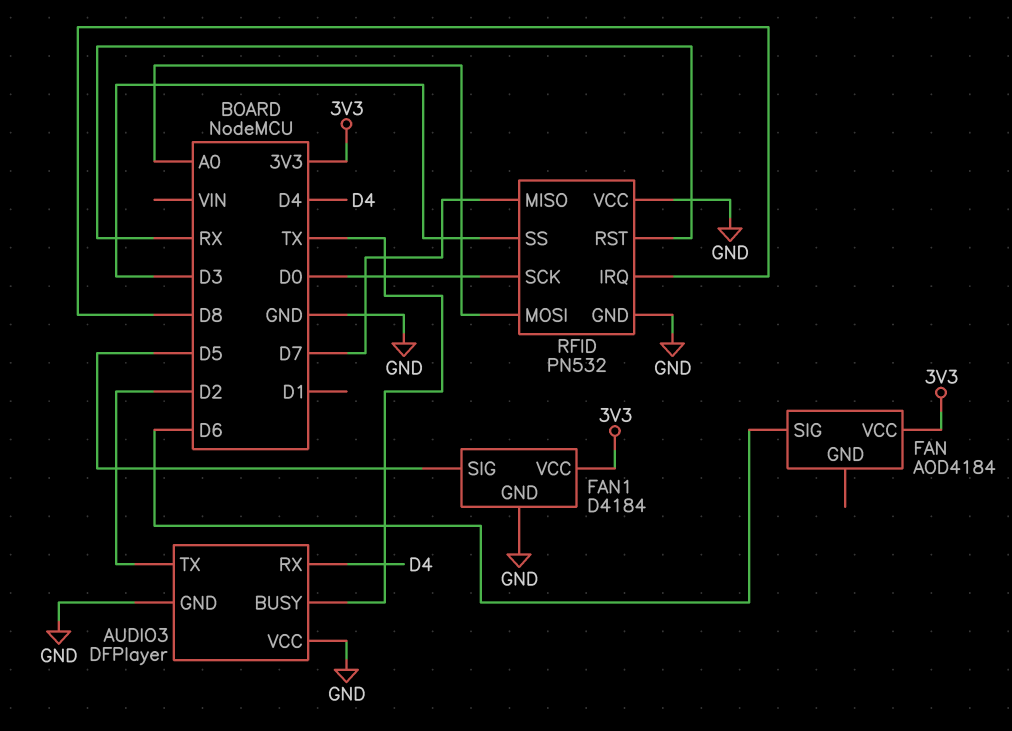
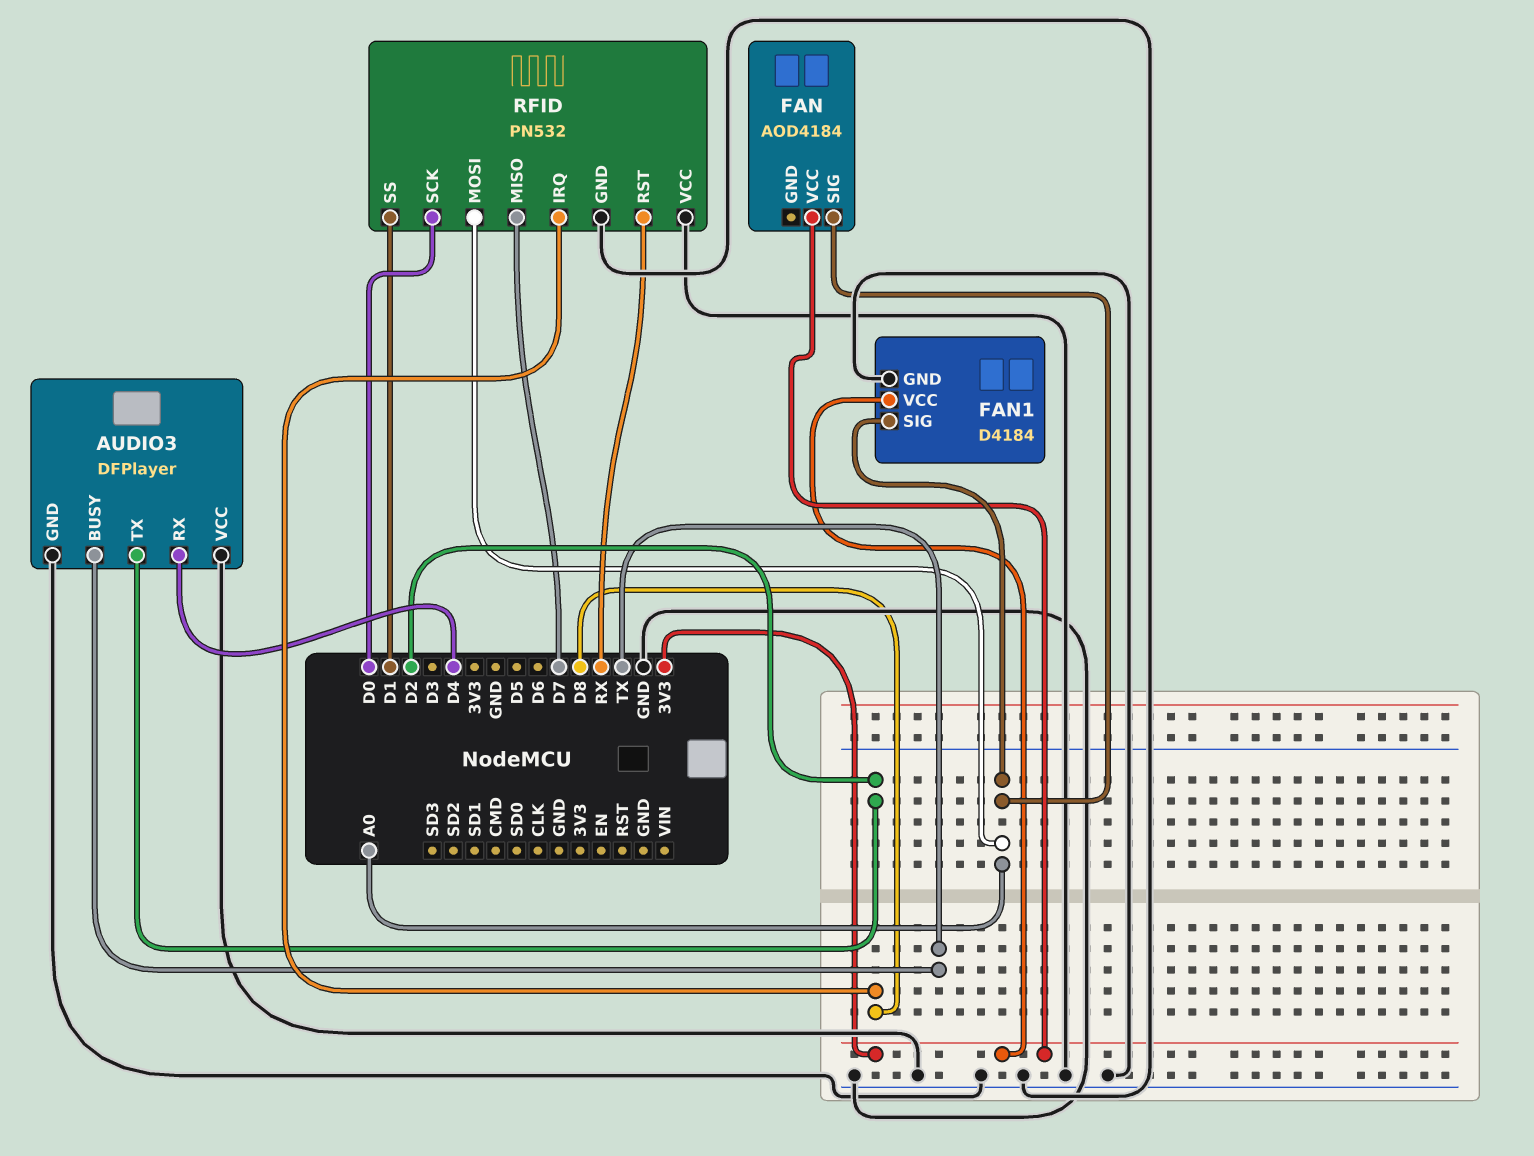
FAN pin SIG: D6 -> A0
FAN1 pin SIG: D5 -> A0
RFID pin SS: D3 -> D1

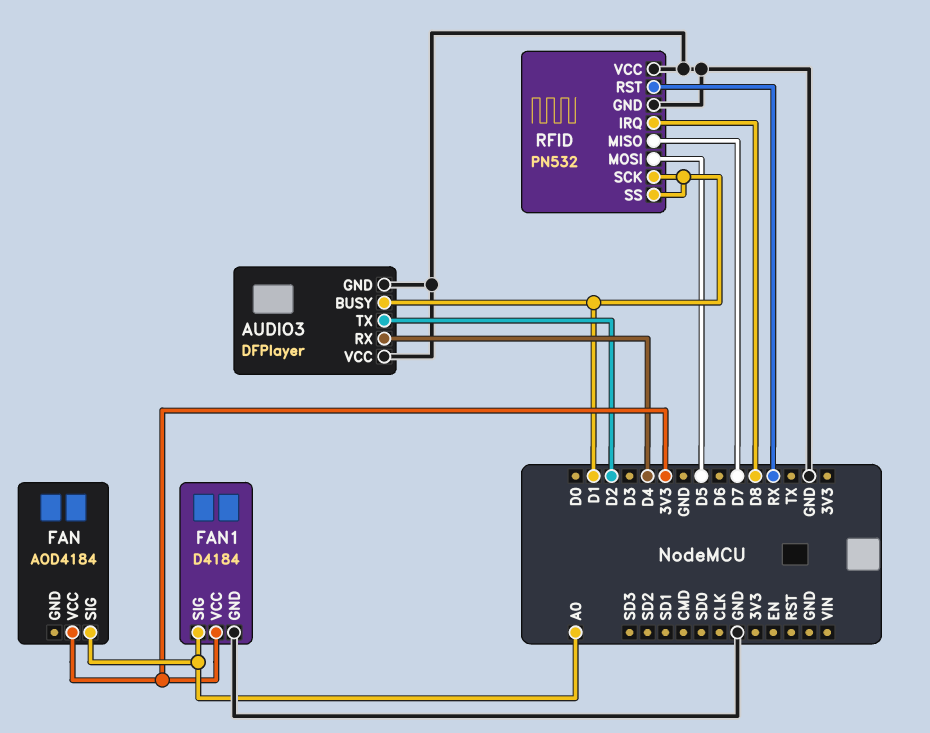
AUDIO3 pin BUSY: TX -> D1
RFID pin MOSI: A0 -> D5
RFID pin SCK: D0 -> D1

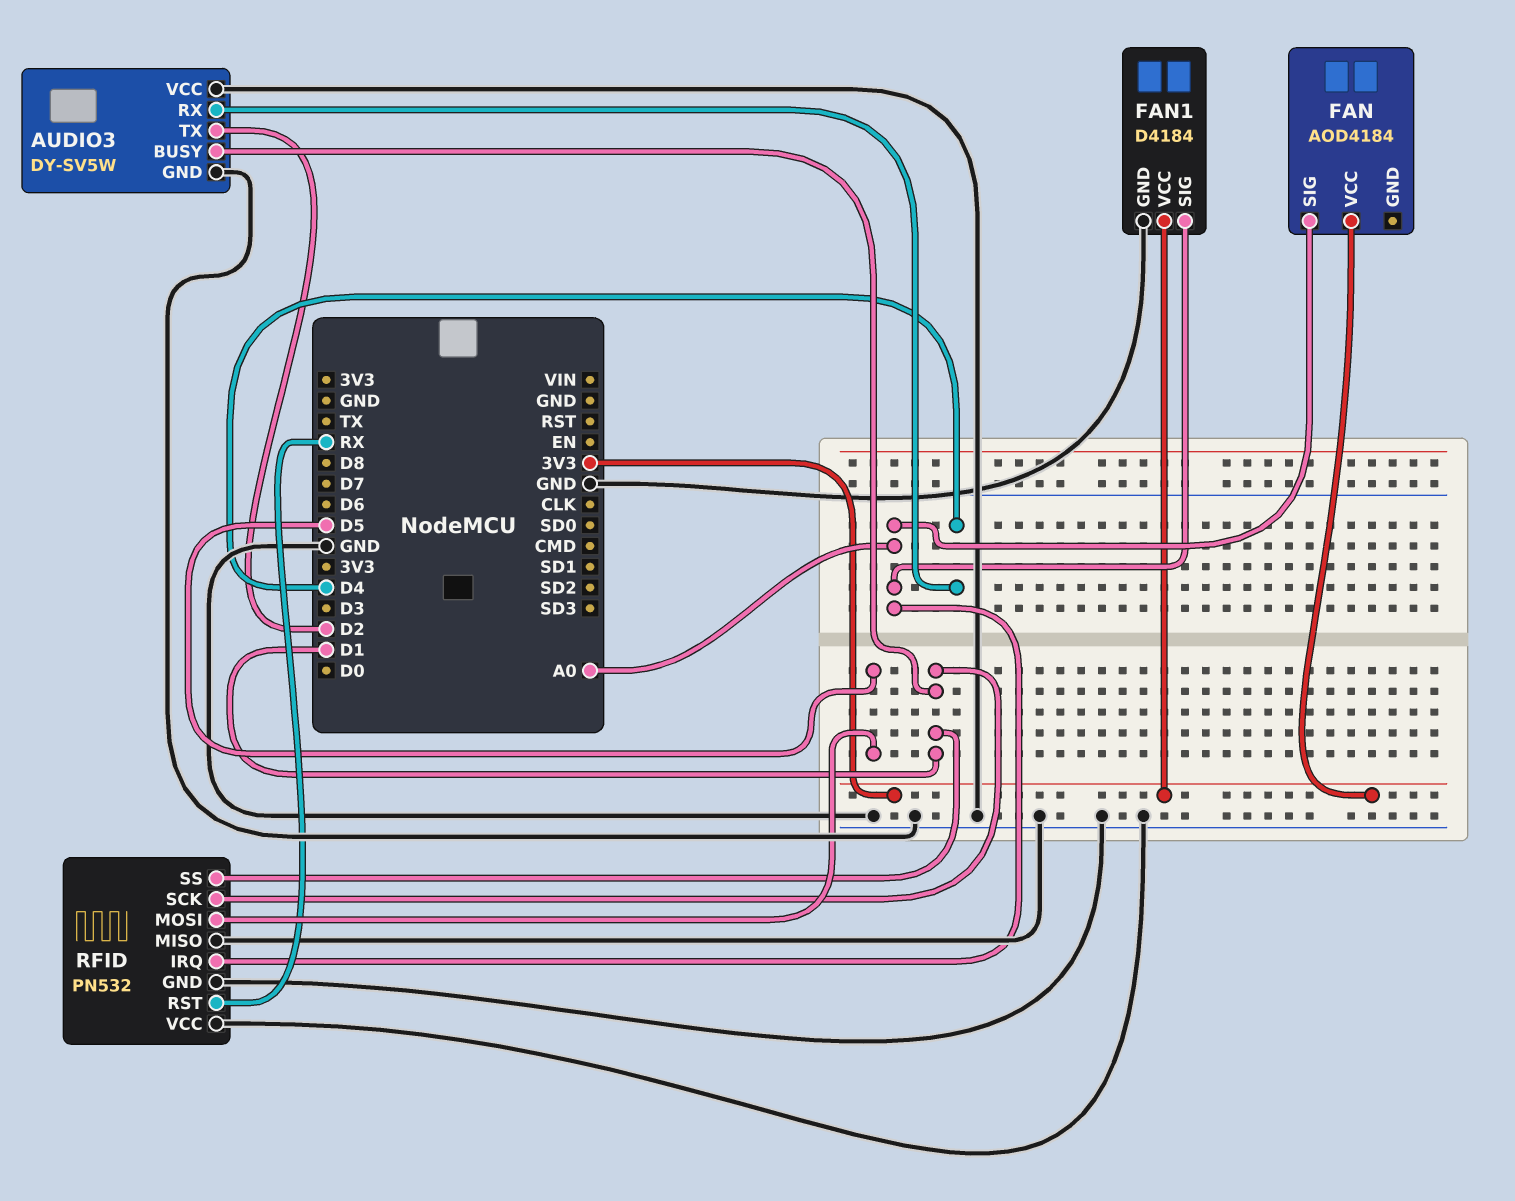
AUDIO3: DFPlayer -> DY-SV5W
RFID pin IRQ: D8 -> A0
RFID pin MISO: D7 -> GND

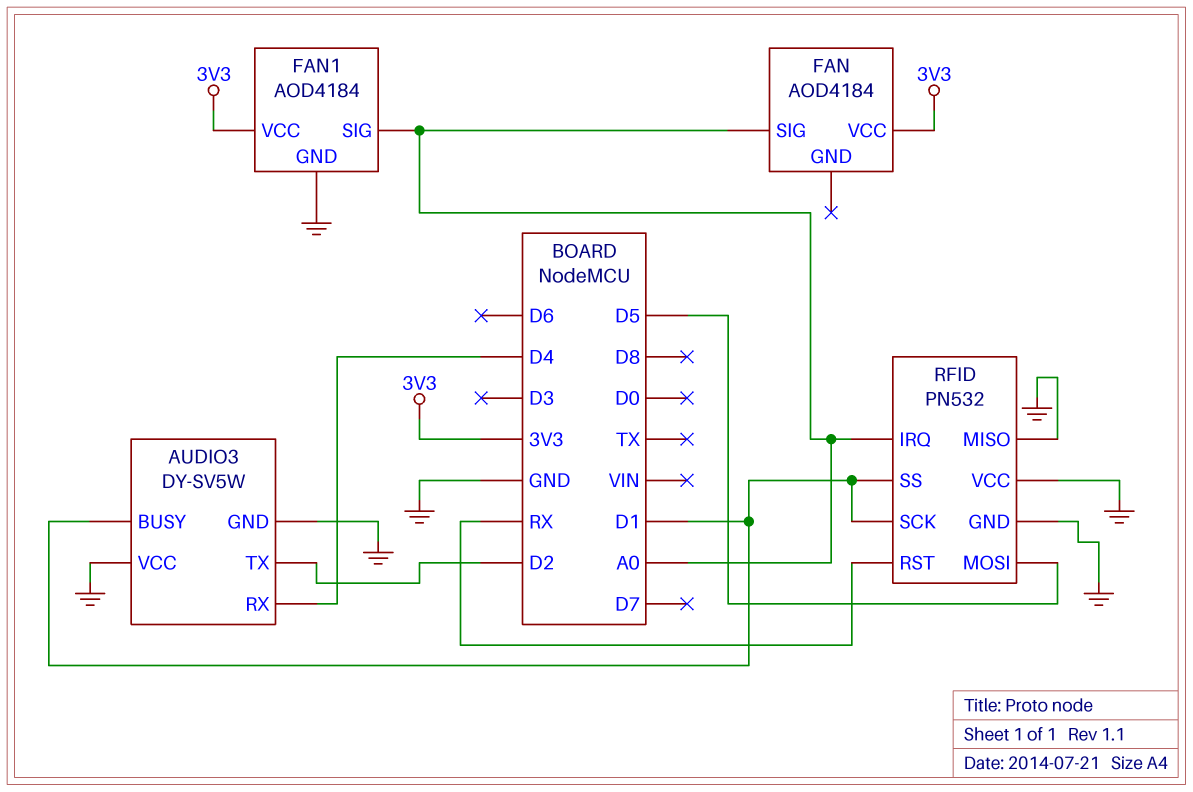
FAN1: D4184 -> AOD4184

